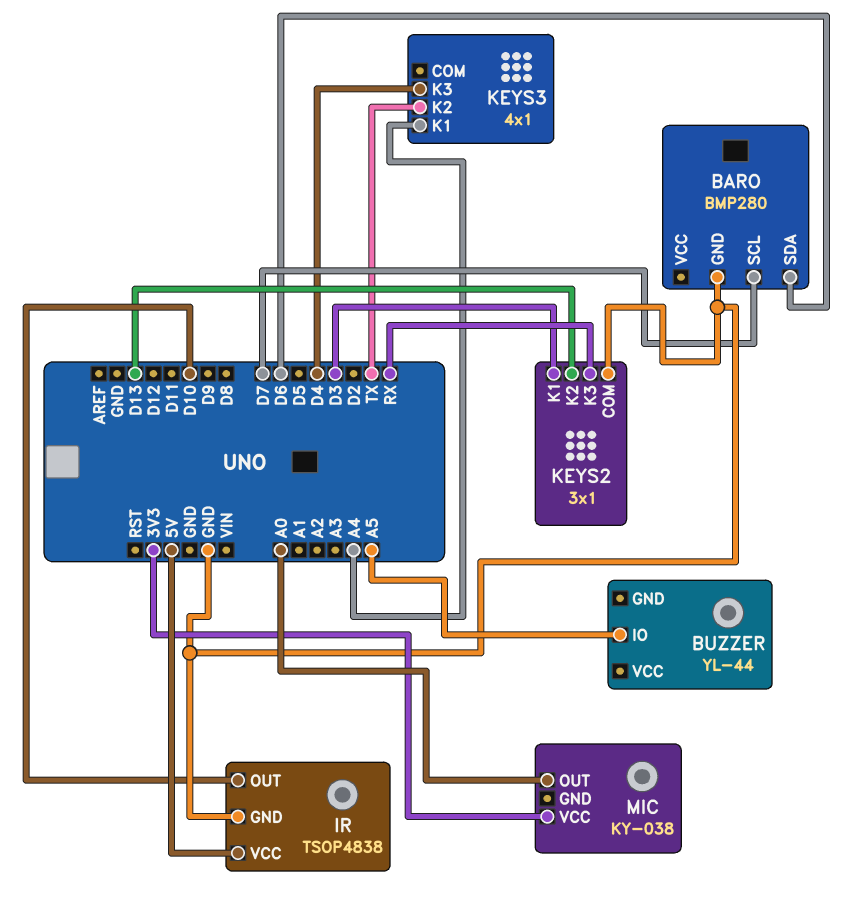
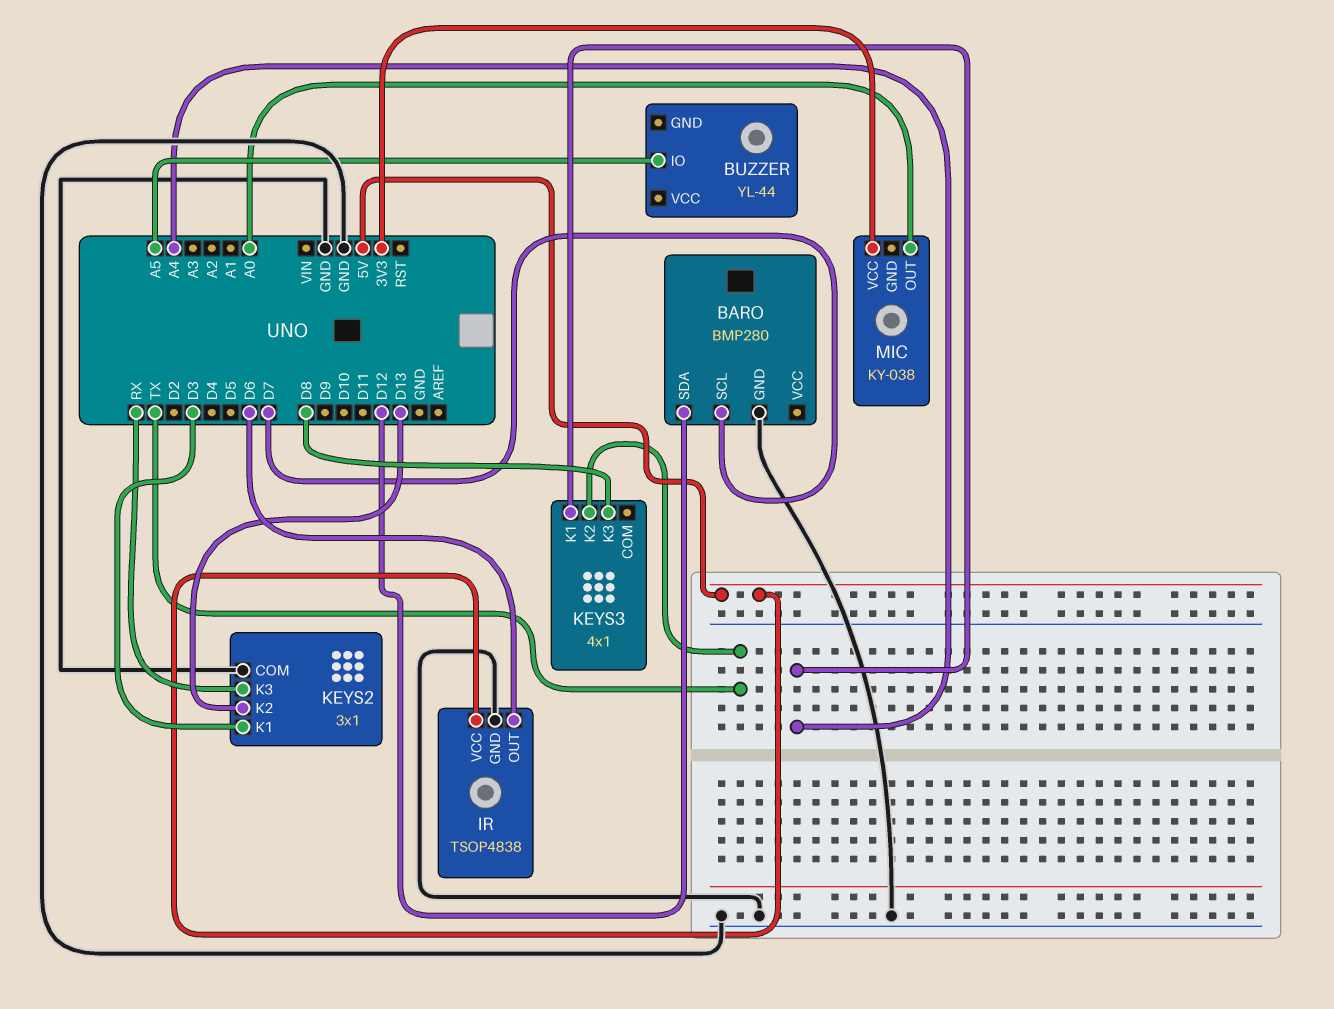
BARO pin SDA: D6 -> D12
IR pin OUT: D10 -> D6
KEYS3 pin K3: D4 -> D8

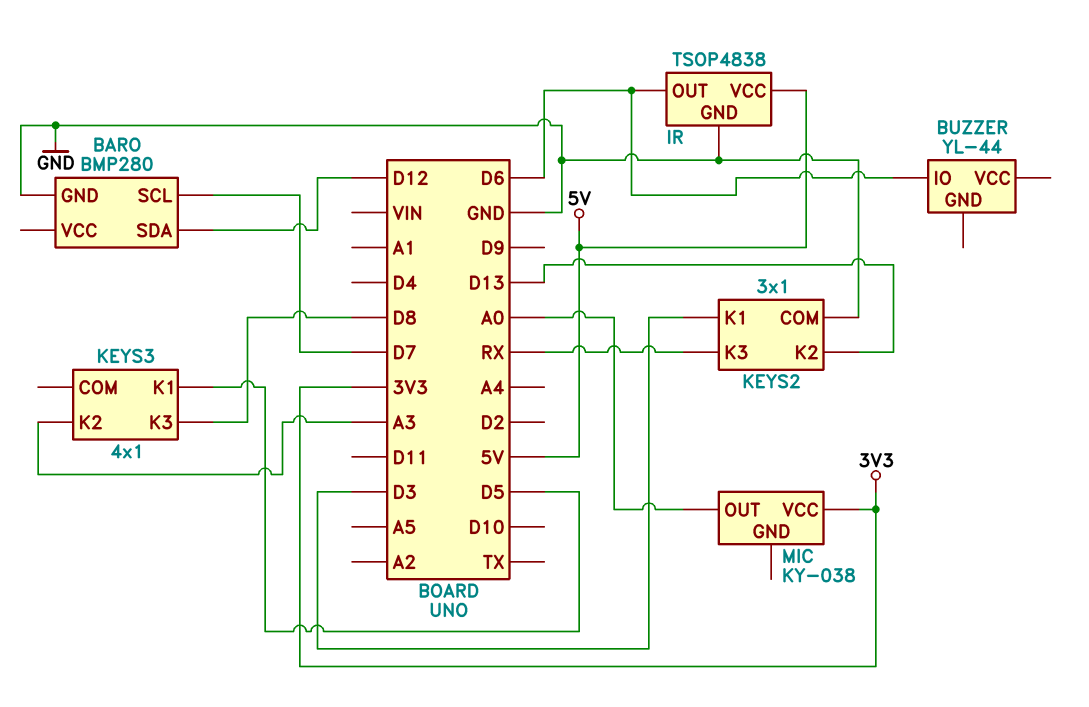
BUZZER pin IO: A5 -> D6
KEYS3 pin K1: A4 -> D5
KEYS3 pin K2: TX -> A3

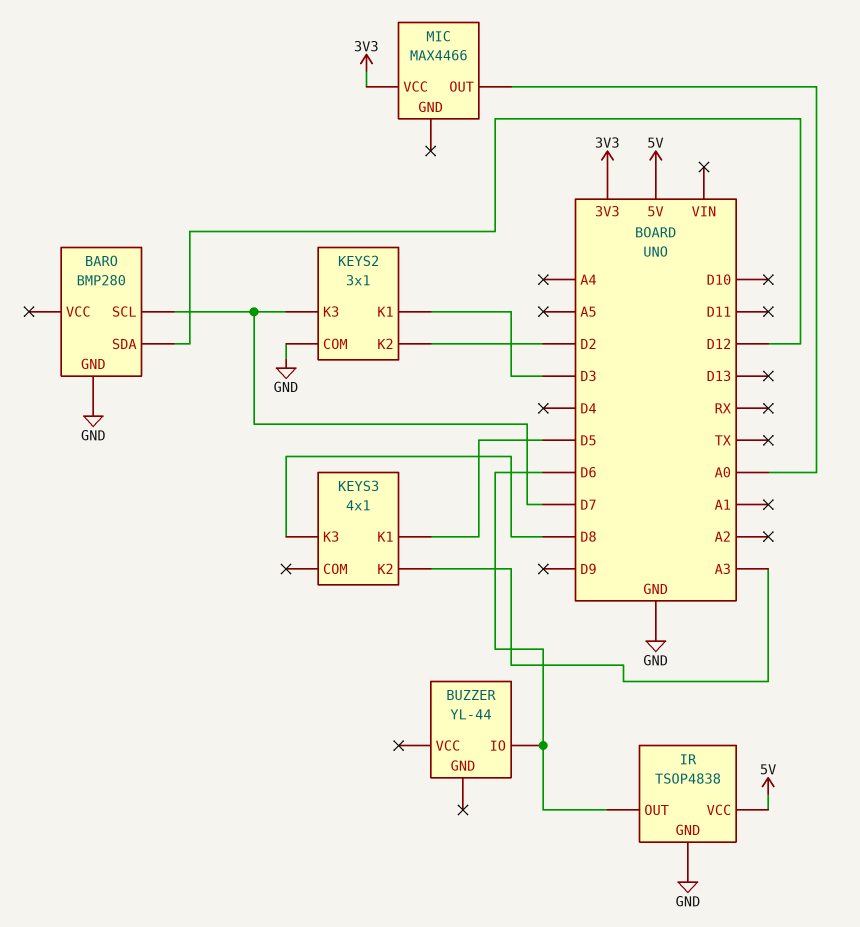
KEYS2 pin K2: D13 -> D2
KEYS2 pin K3: RX -> D7
MIC: KY-038 -> MAX4466

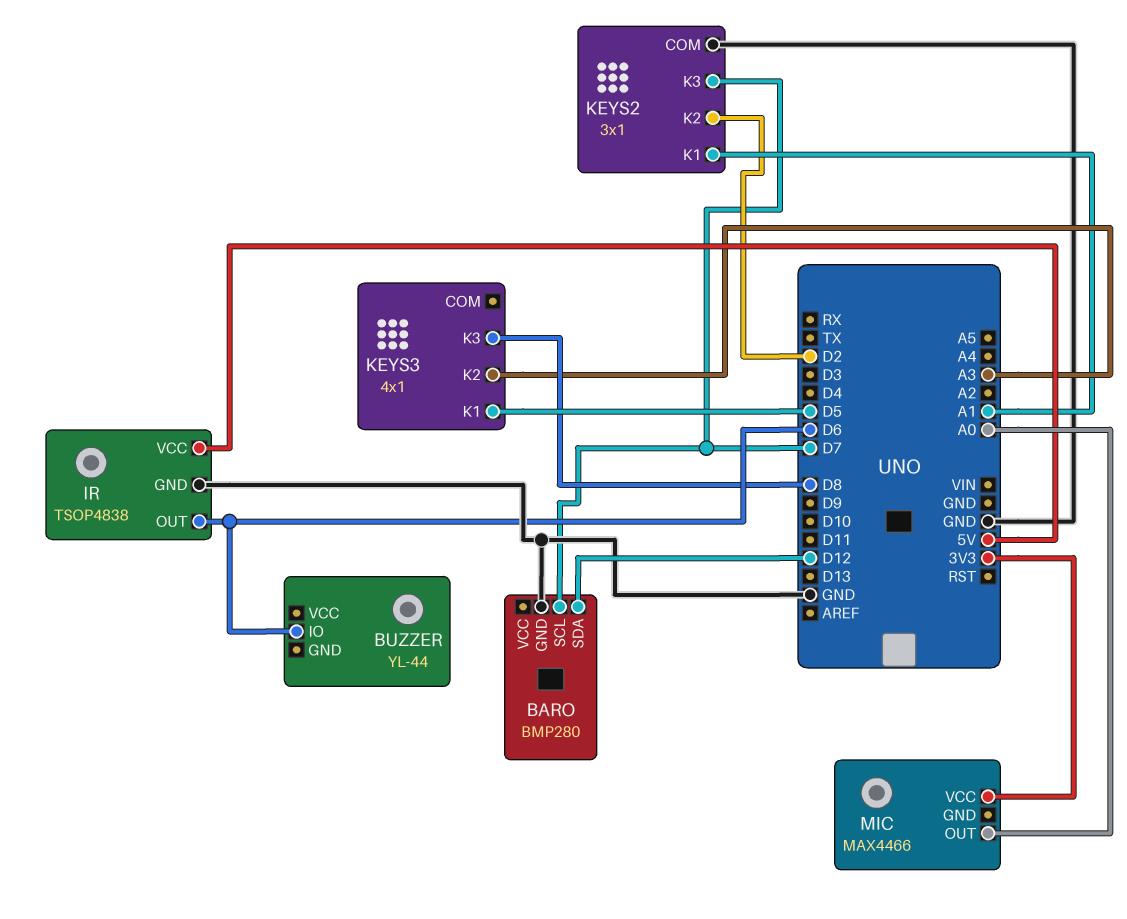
KEYS2 pin K1: D3 -> A1

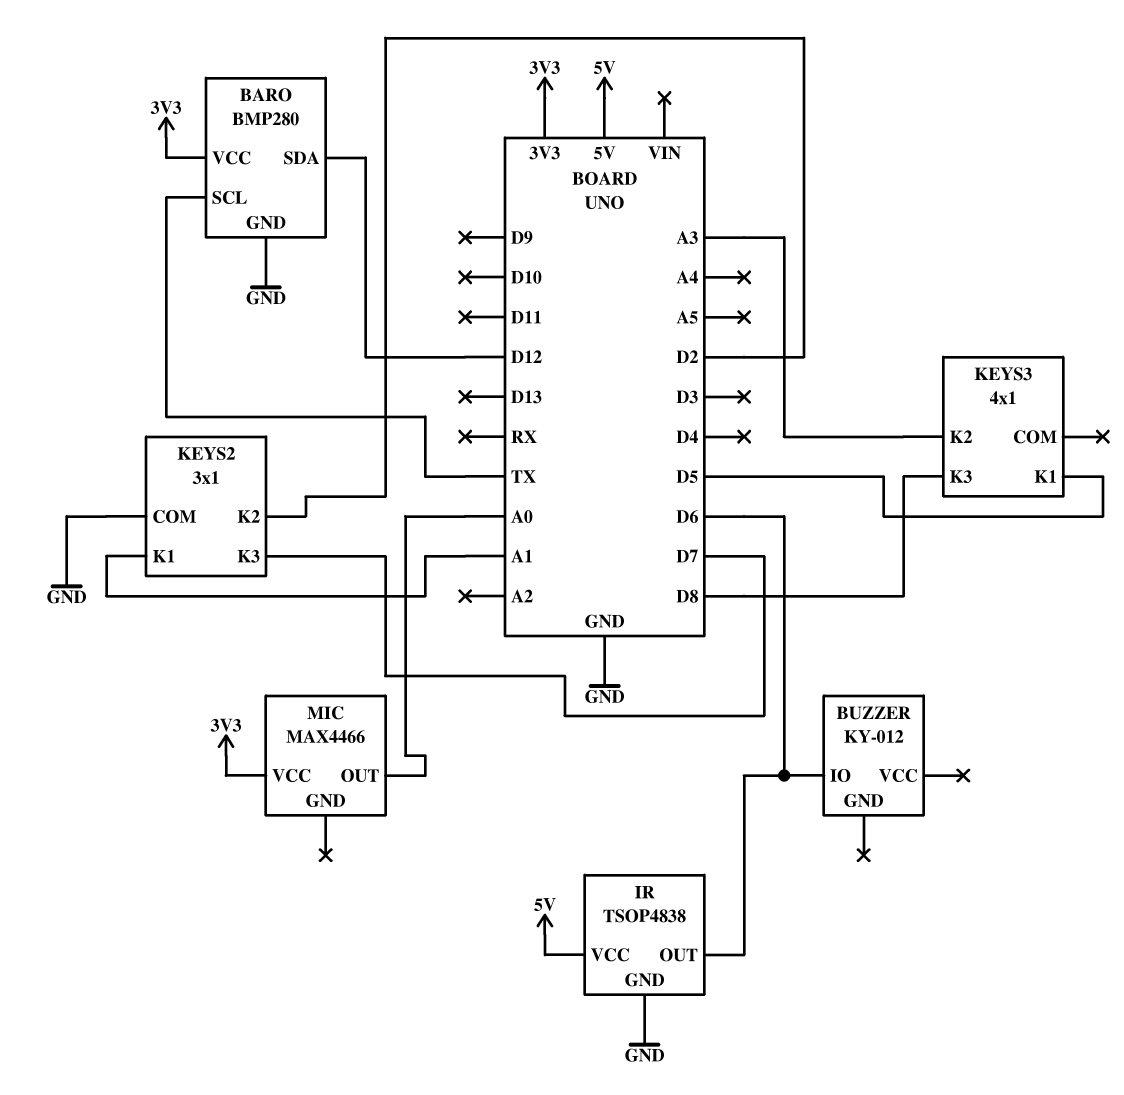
BARO pin SCL: D7 -> TX
BARO pin VCC: none -> 3V3
BUZZER: YL-44 -> KY-012

